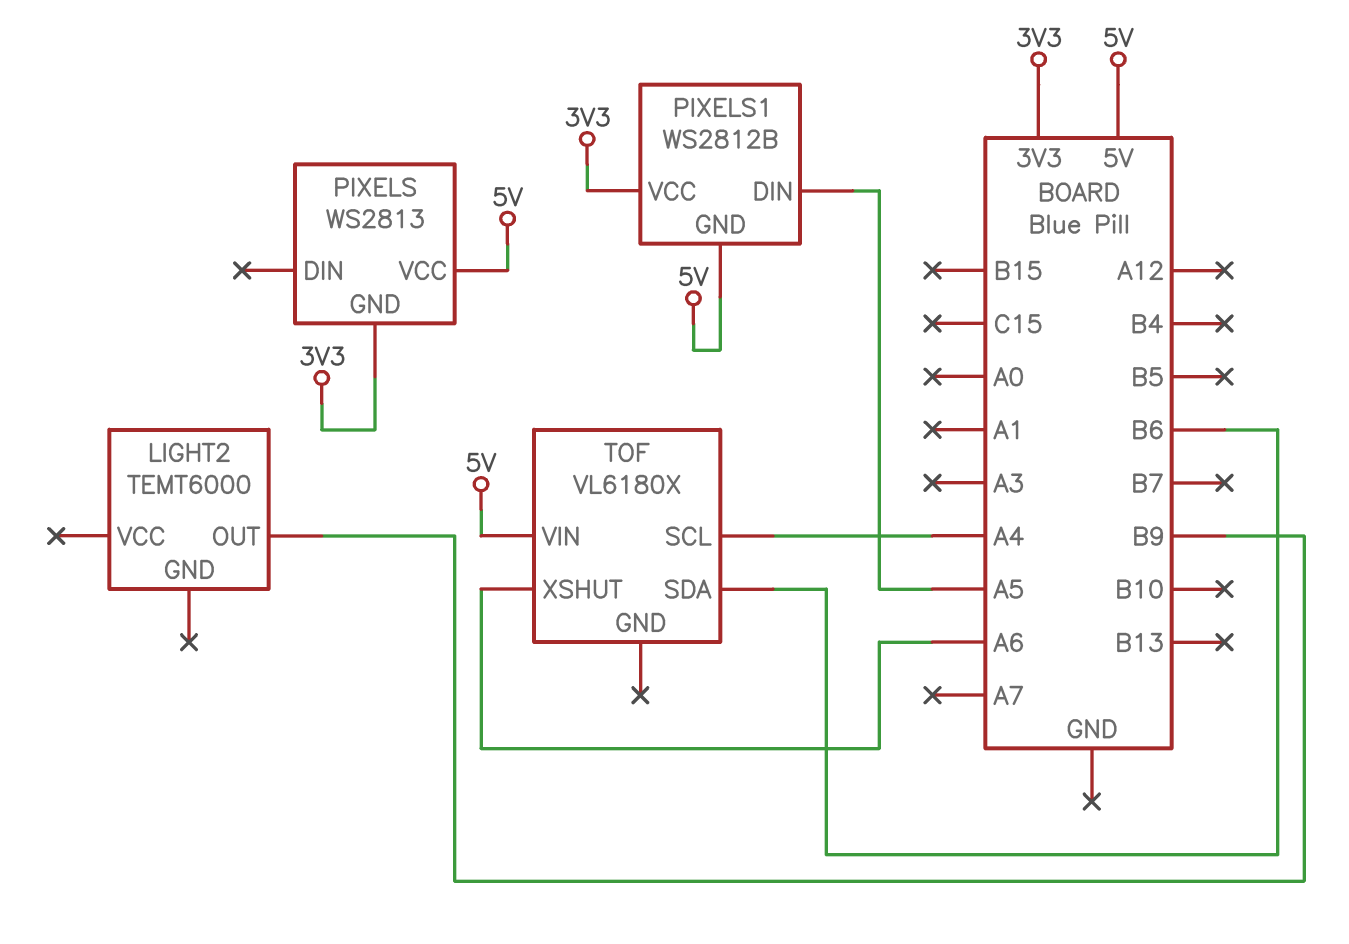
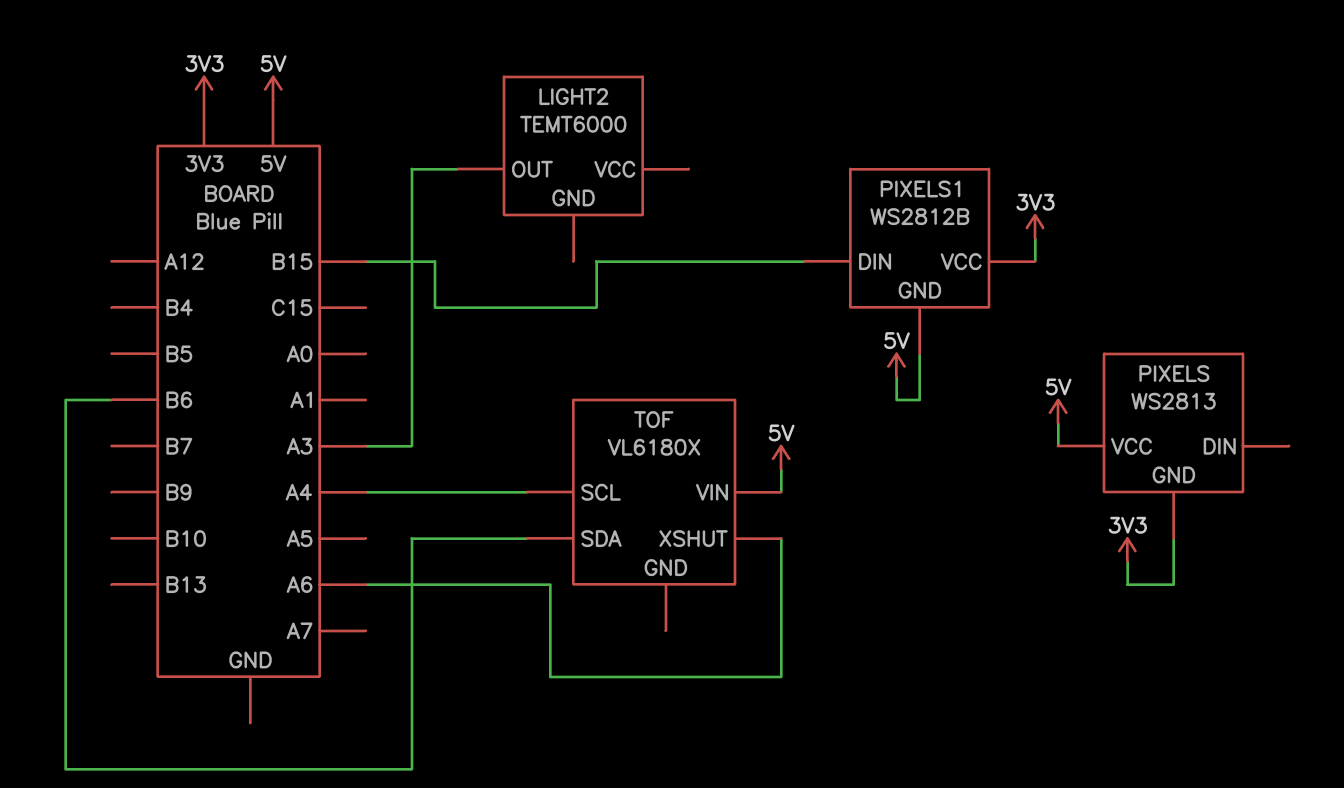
LIGHT2 pin OUT: B9 -> A3
PIXELS1 pin DIN: A5 -> B15

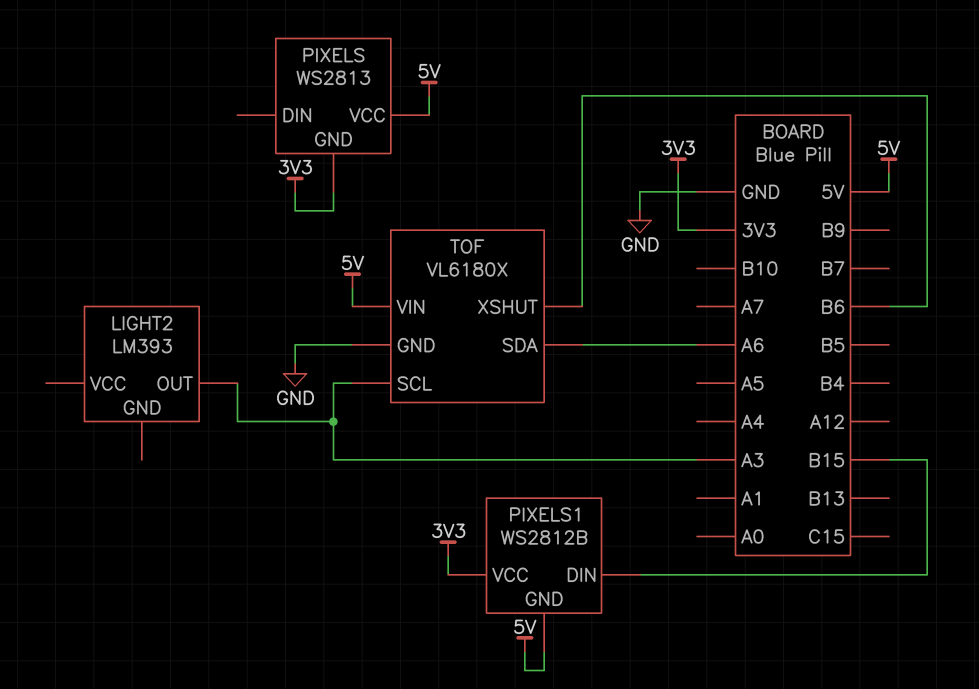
LIGHT2: TEMT6000 -> LM393
TOF pin GND: none -> GND
TOF pin SCL: A4 -> A3
TOF pin SDA: B6 -> A6
TOF pin XSHUT: A6 -> B6

